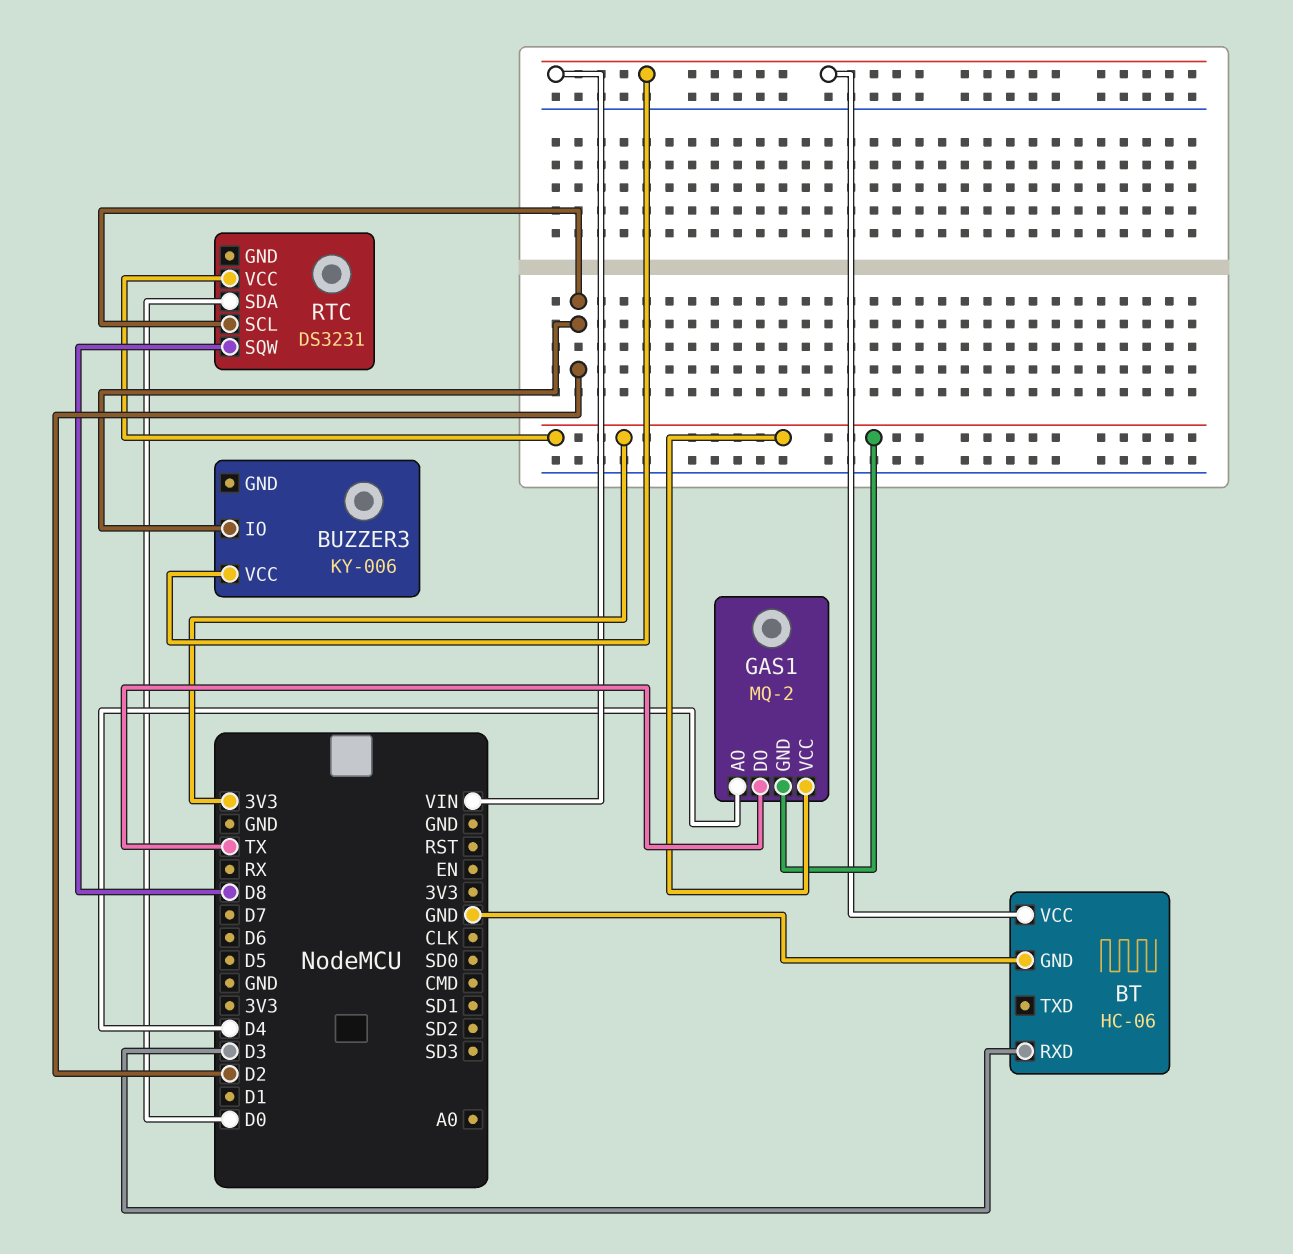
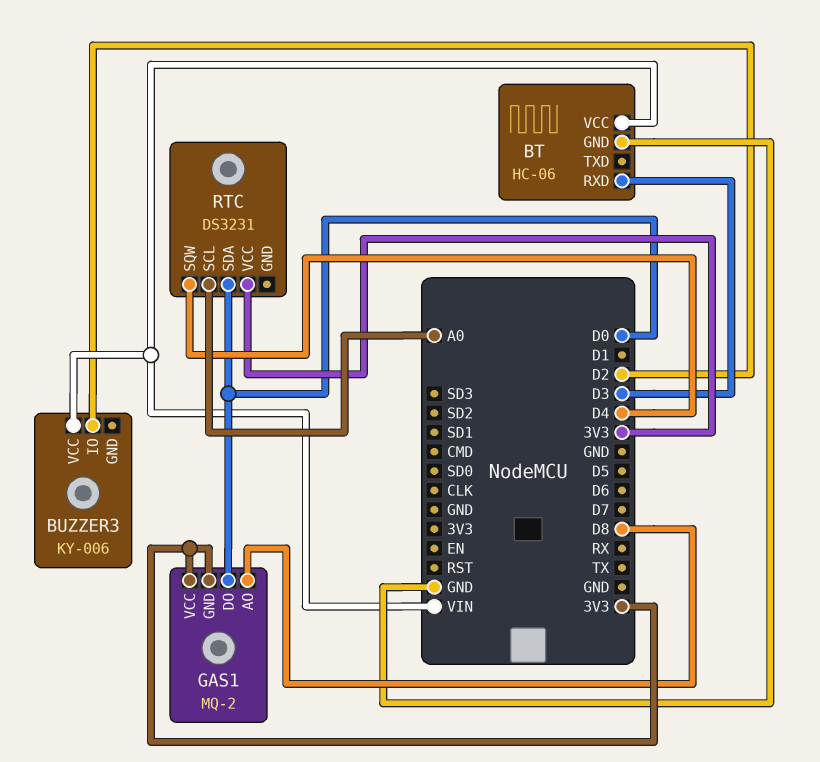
GAS1 pin AO: D4 -> D8
GAS1 pin DO: TX -> D0
RTC pin SCL: D2 -> A0
RTC pin SQW: D8 -> D4

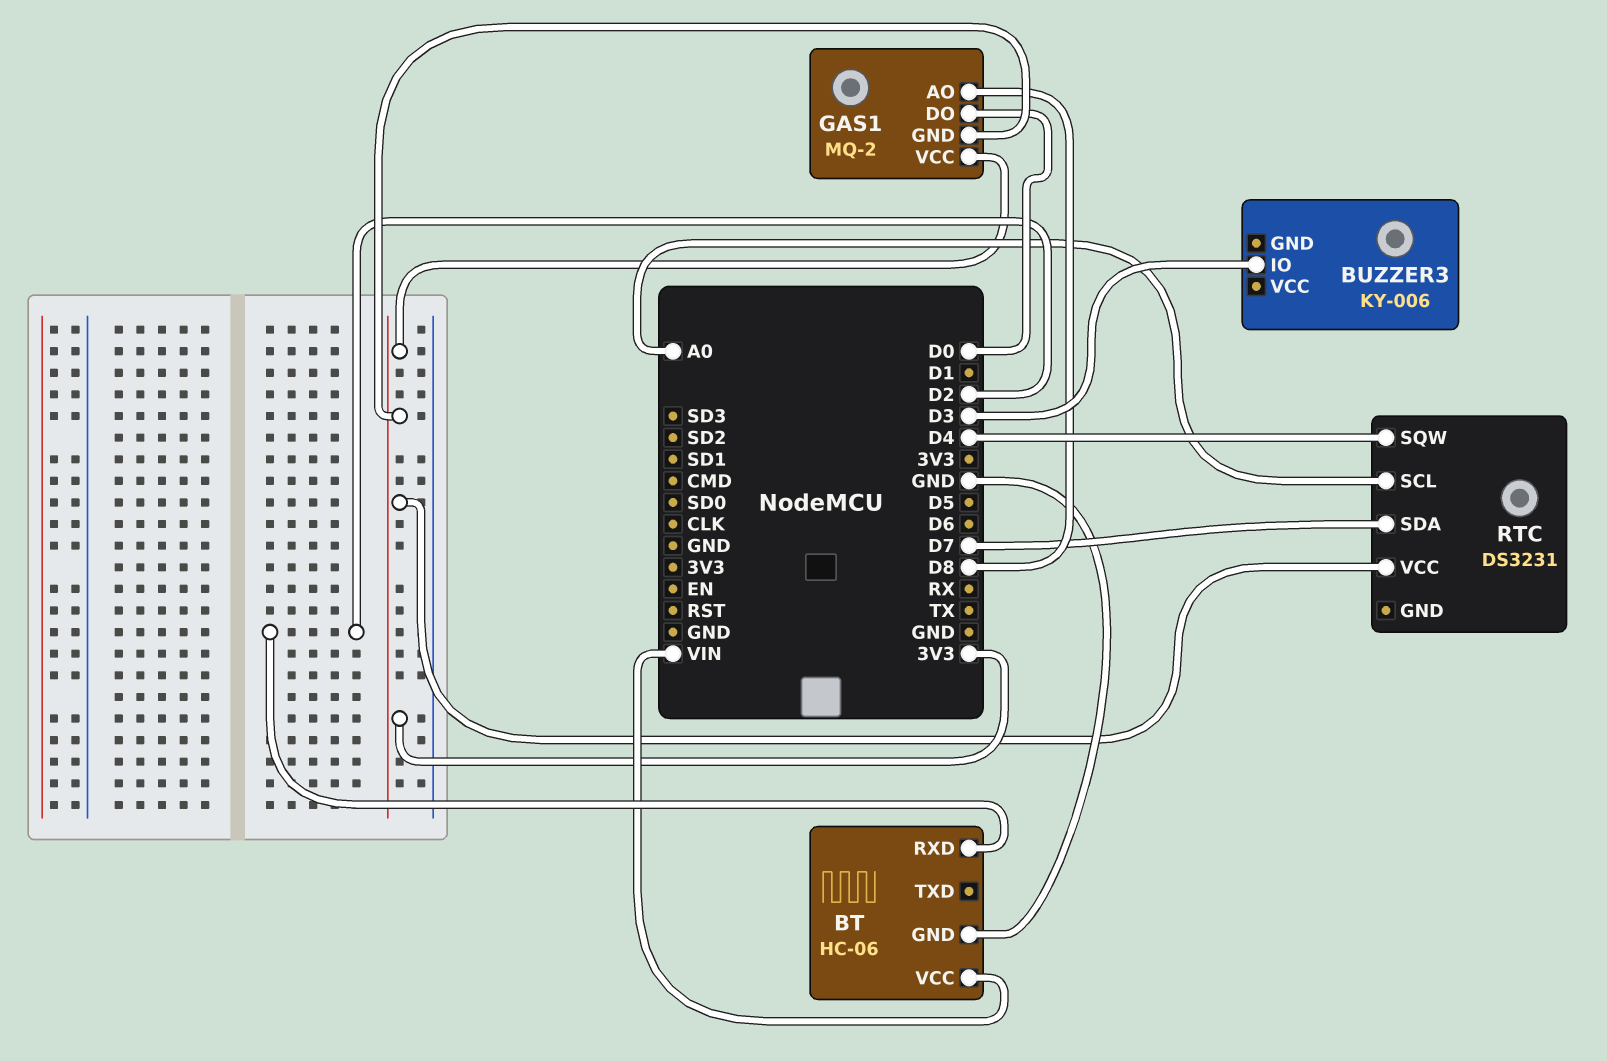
BT pin RXD: D3 -> D2
BUZZER3 pin IO: D2 -> D3
BUZZER3 pin VCC: VIN -> none
RTC pin SDA: D0 -> D7

